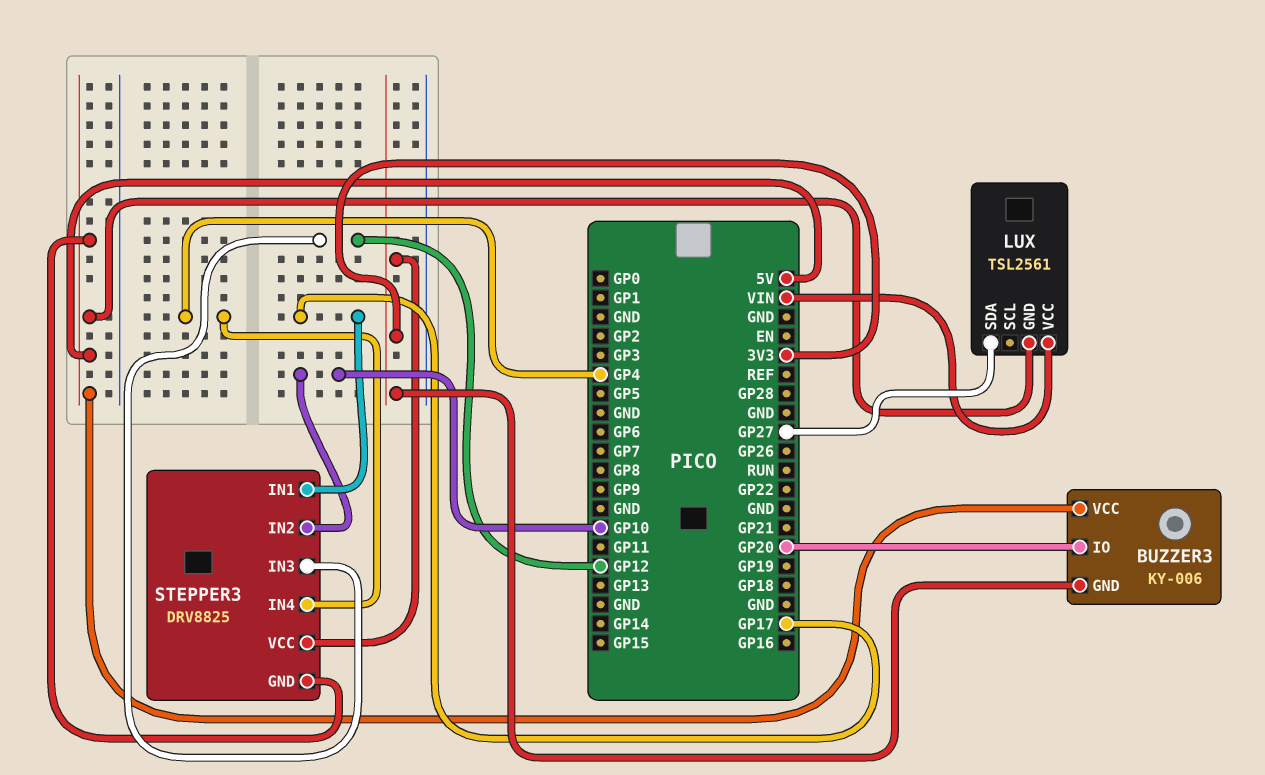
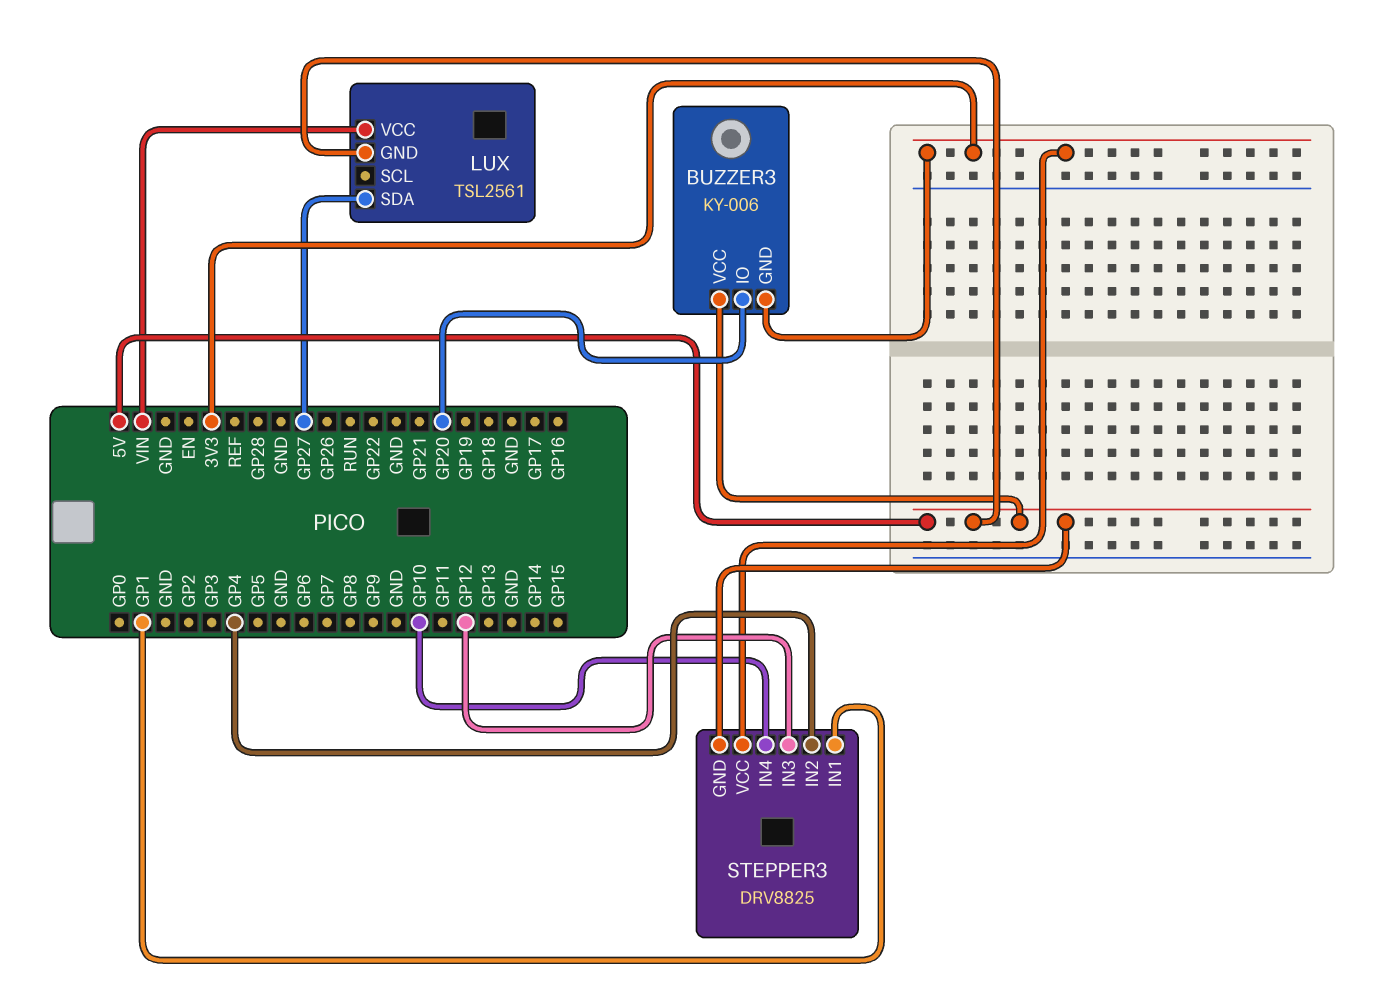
STEPPER3 pin IN1: GP17 -> GP1
STEPPER3 pin IN2: GP10 -> GP4
STEPPER3 pin IN4: GP4 -> GP10

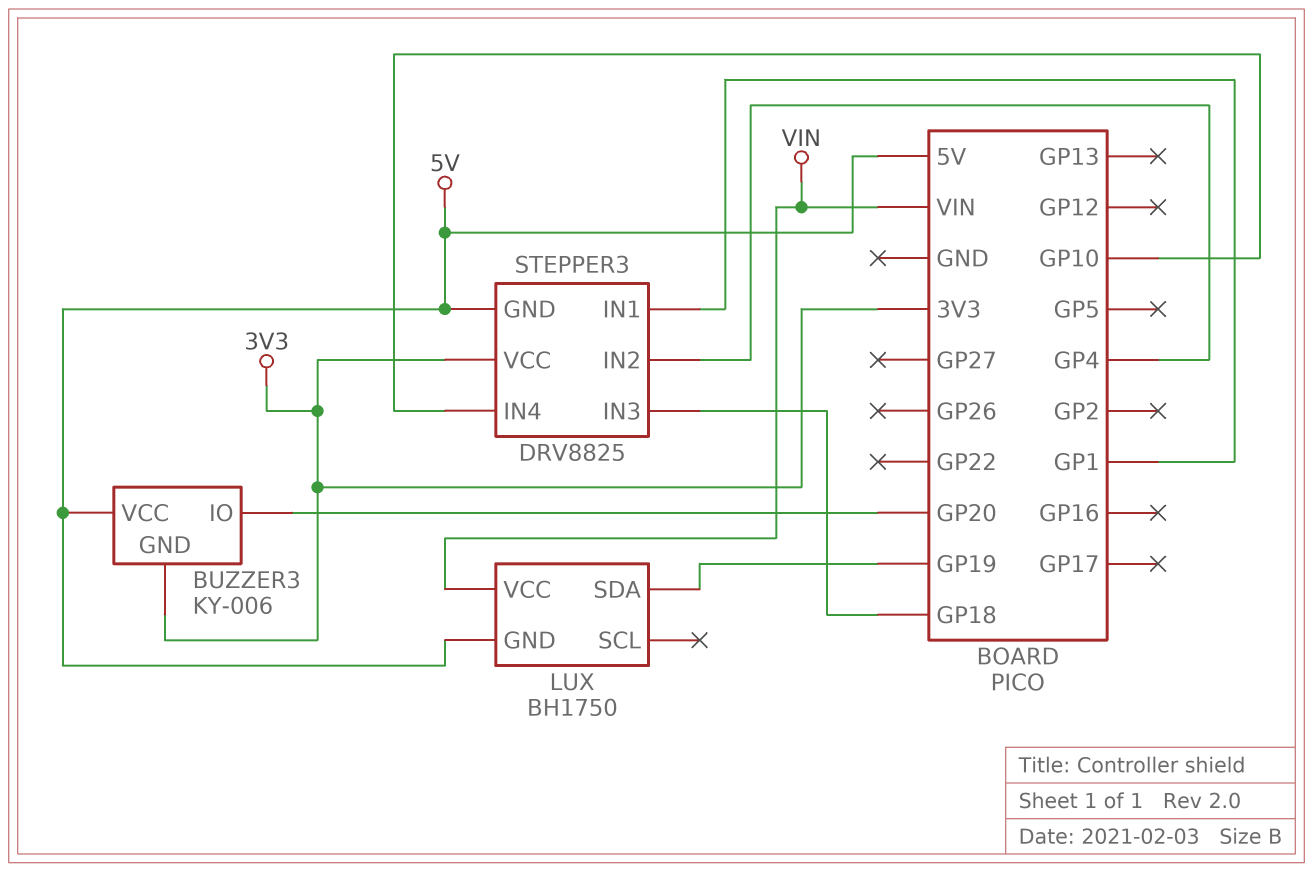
LUX: TSL2561 -> BH1750
LUX pin SDA: GP27 -> GP19
STEPPER3 pin IN3: GP12 -> GP18

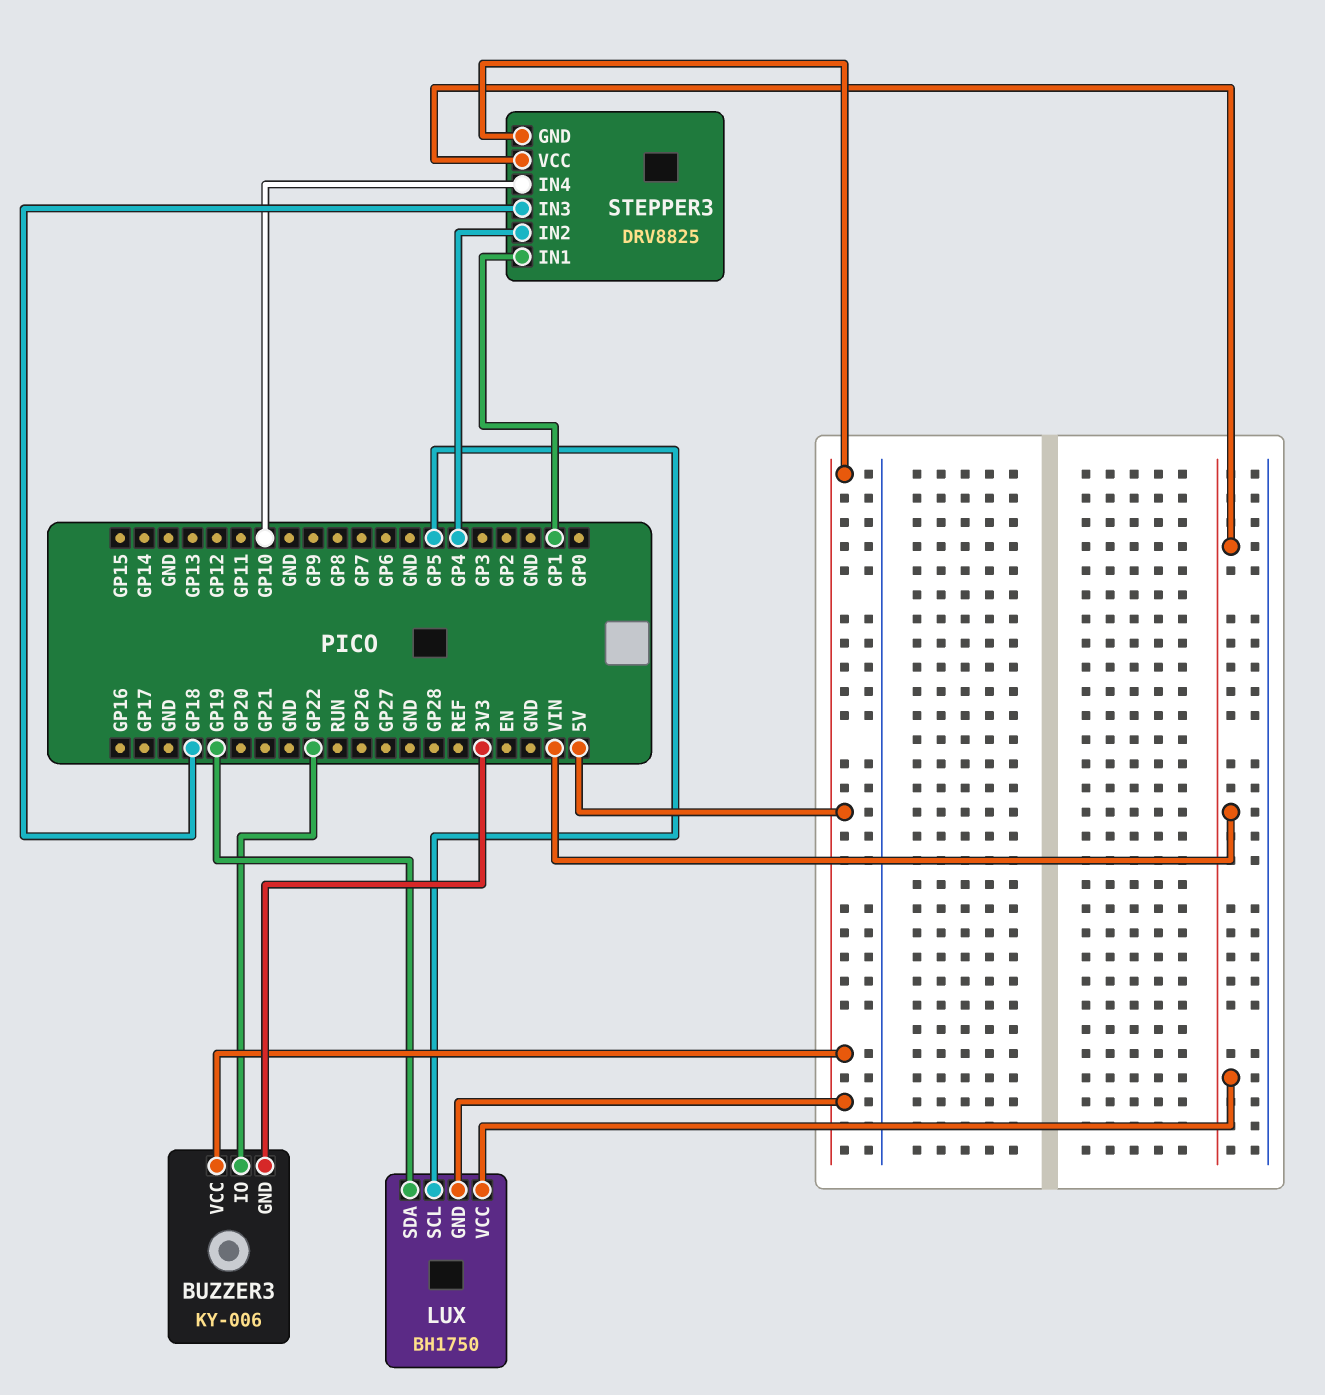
BUZZER3 pin IO: GP20 -> GP22
LUX pin SCL: none -> GP5
STEPPER3 pin VCC: 3V3 -> VIN

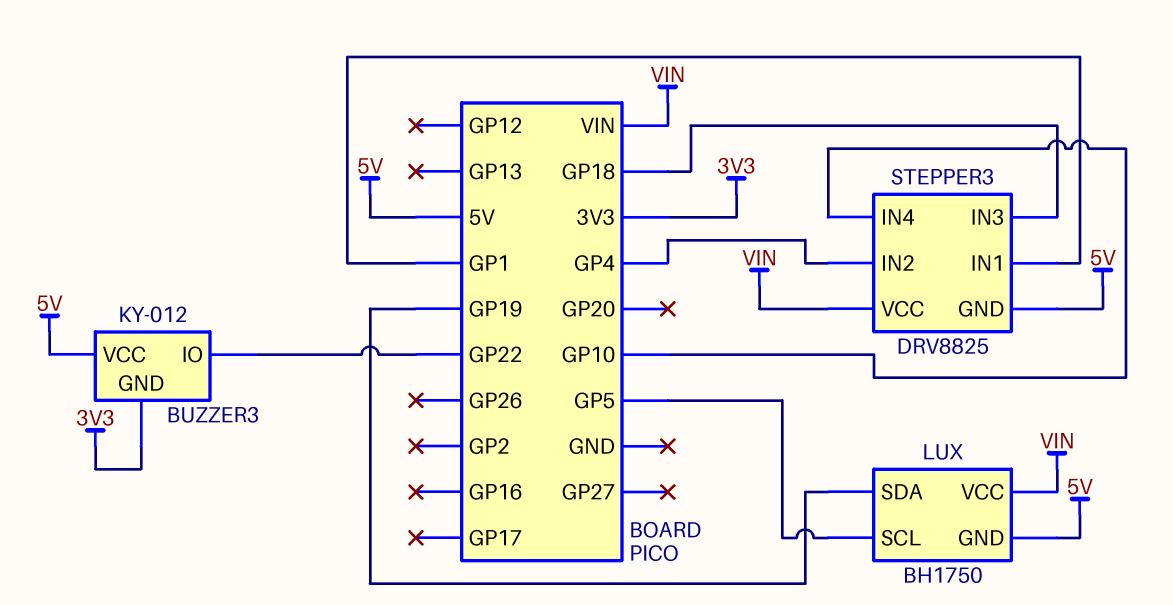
BUZZER3: KY-006 -> KY-012

